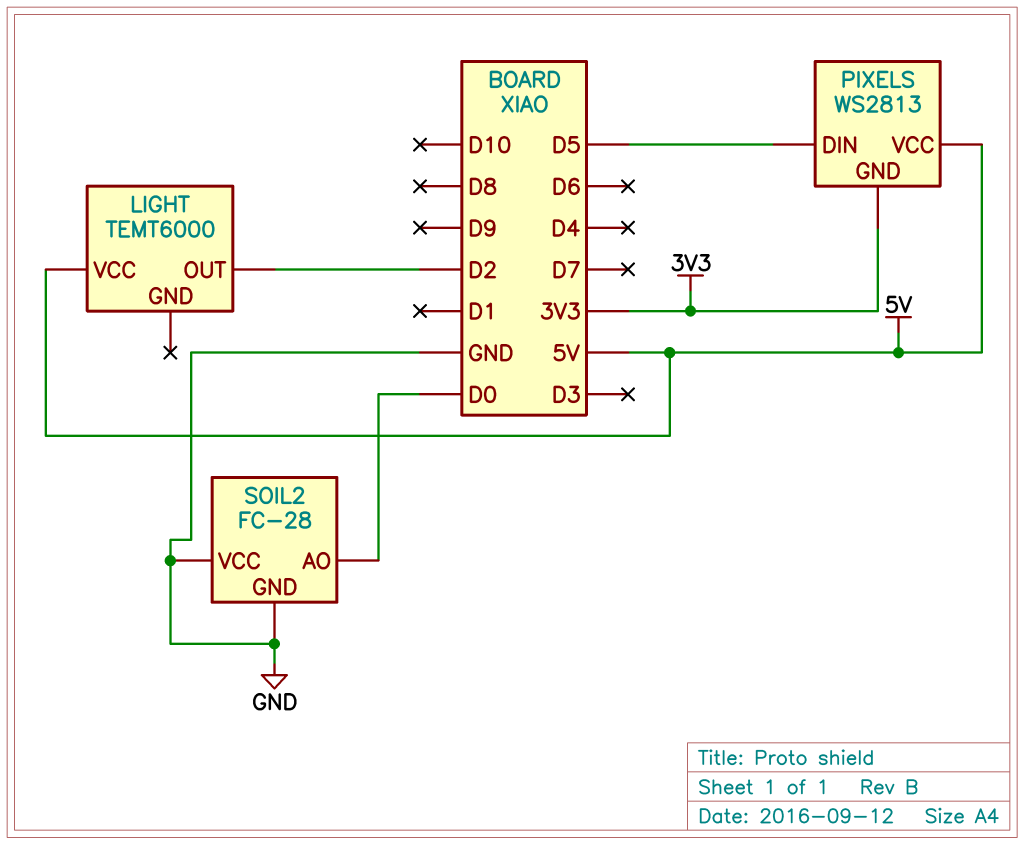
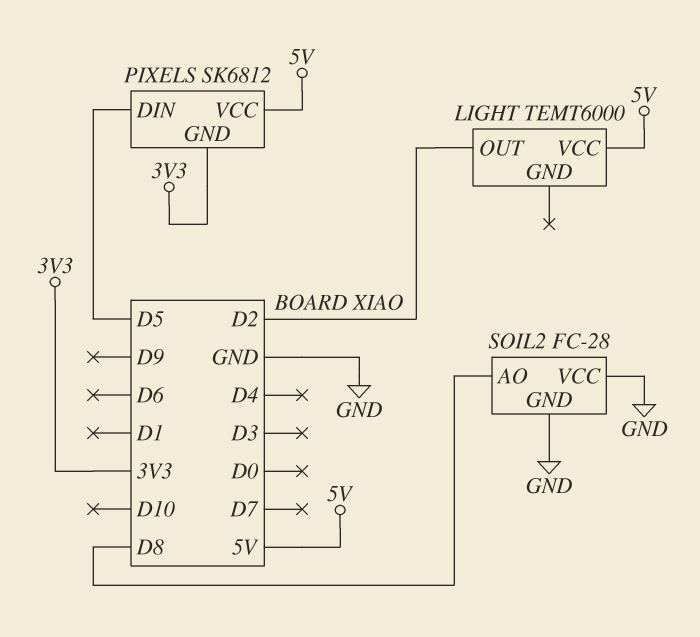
PIXELS: WS2813 -> SK6812
SOIL2 pin AO: D0 -> D8

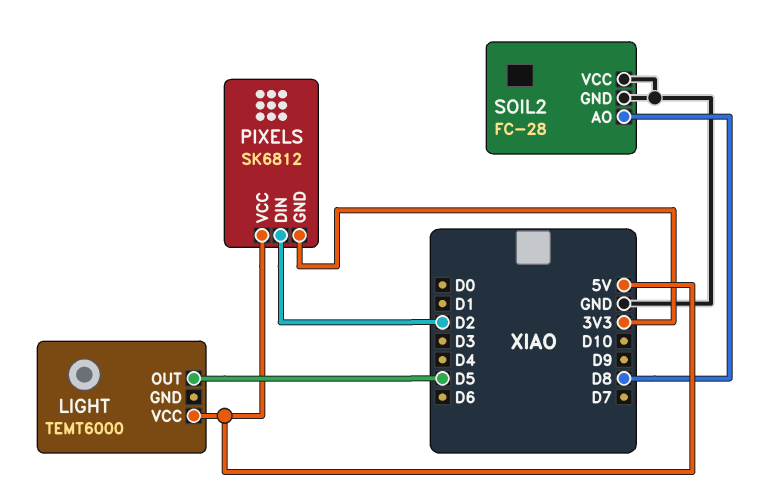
LIGHT pin OUT: D2 -> D5
PIXELS pin DIN: D5 -> D2

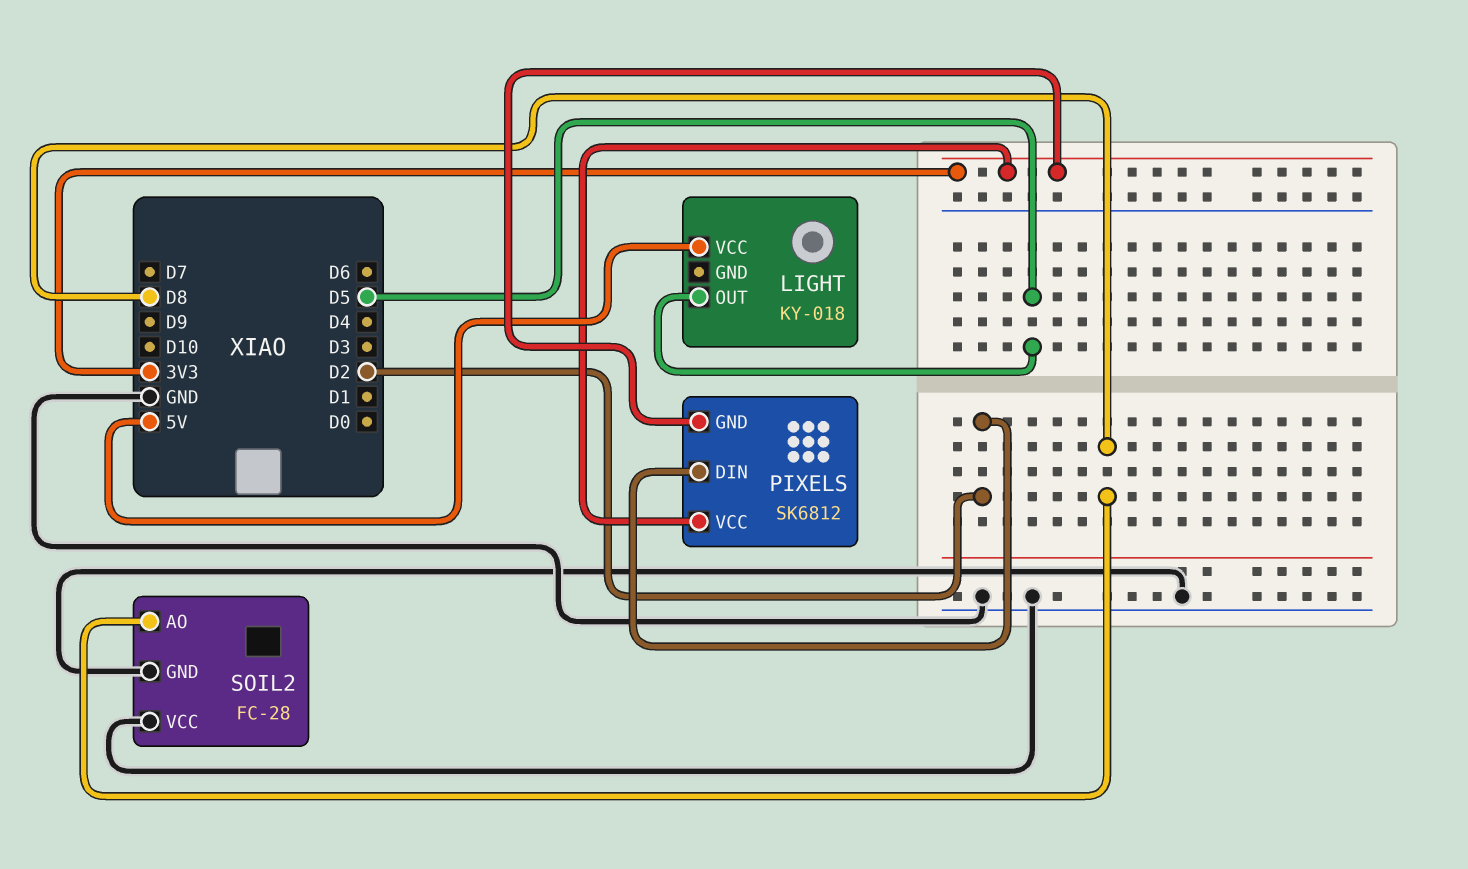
LIGHT: TEMT6000 -> KY-018
PIXELS pin VCC: 5V -> 3V3

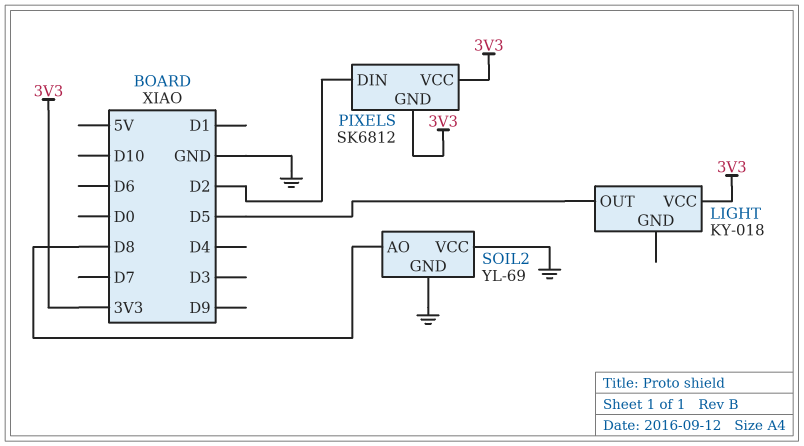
LIGHT pin VCC: 5V -> 3V3
SOIL2: FC-28 -> YL-69

